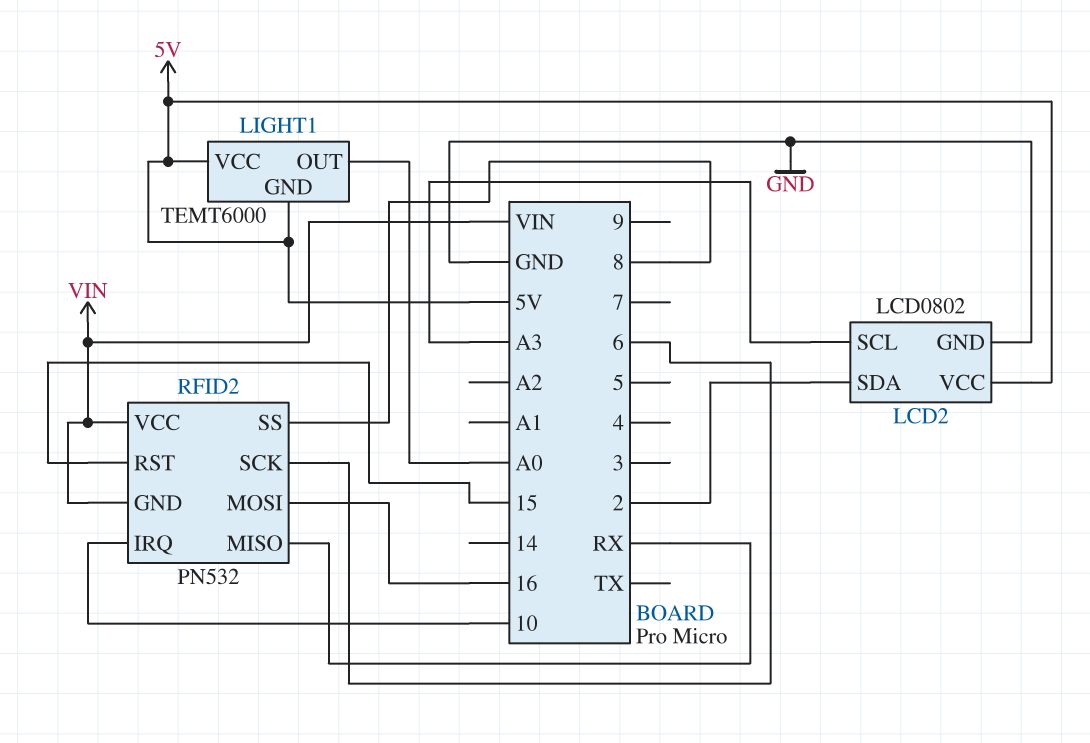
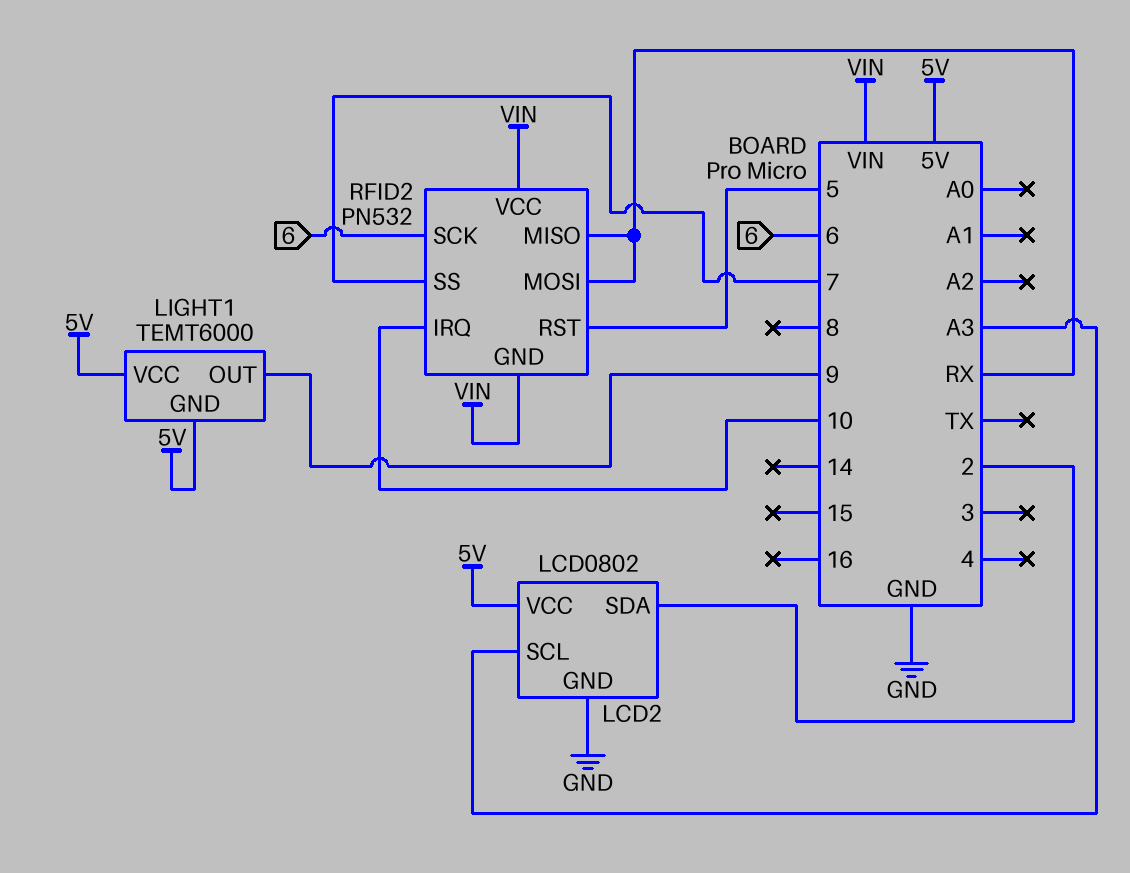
LIGHT1 pin OUT: A0 -> 9
RFID2 pin MOSI: 16 -> RX
RFID2 pin RST: 15 -> 5
RFID2 pin SS: 8 -> 7

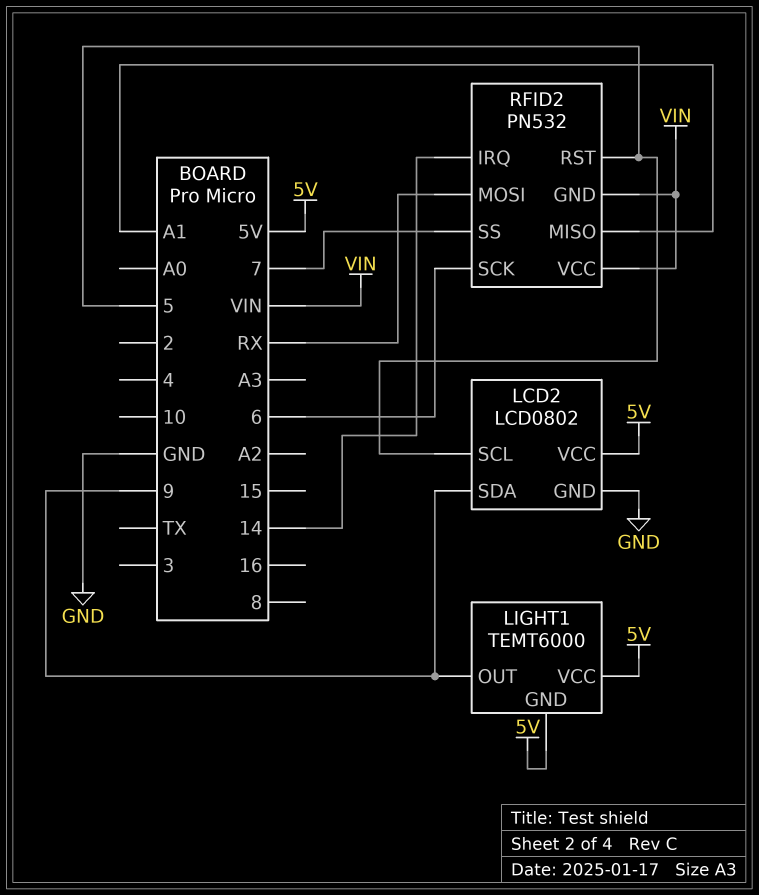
LCD2 pin SCL: A3 -> 5
LCD2 pin SDA: 2 -> 9
RFID2 pin IRQ: 10 -> 14
RFID2 pin MISO: RX -> A1

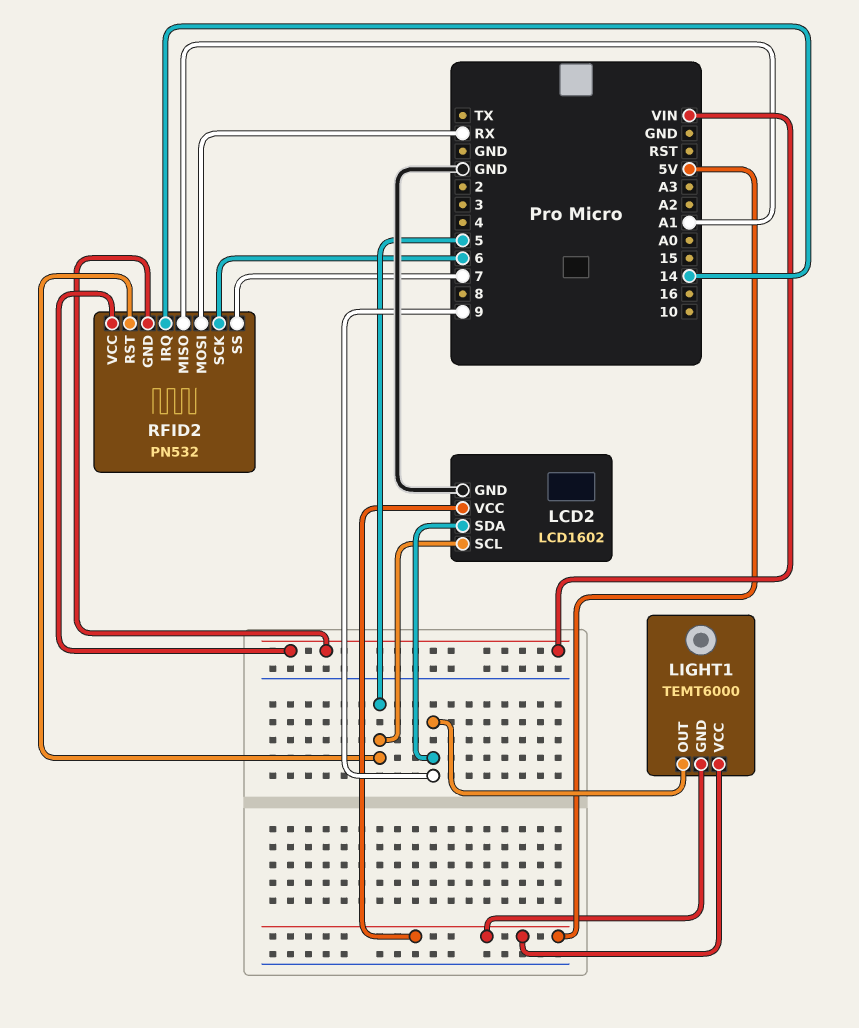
LCD2: LCD0802 -> LCD1602

